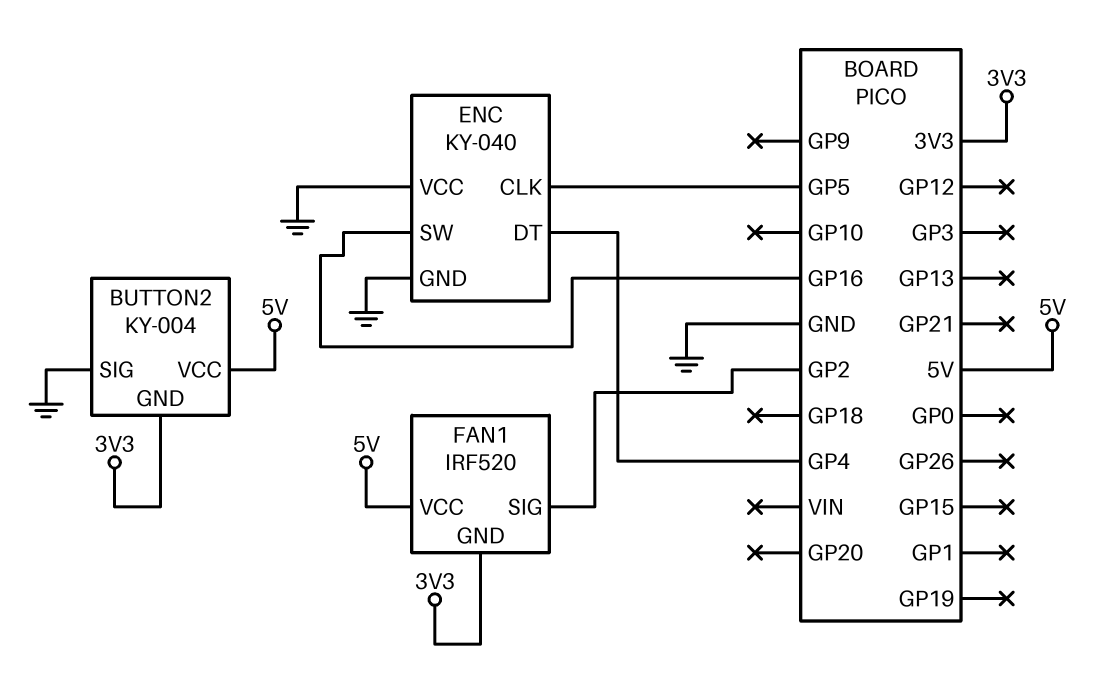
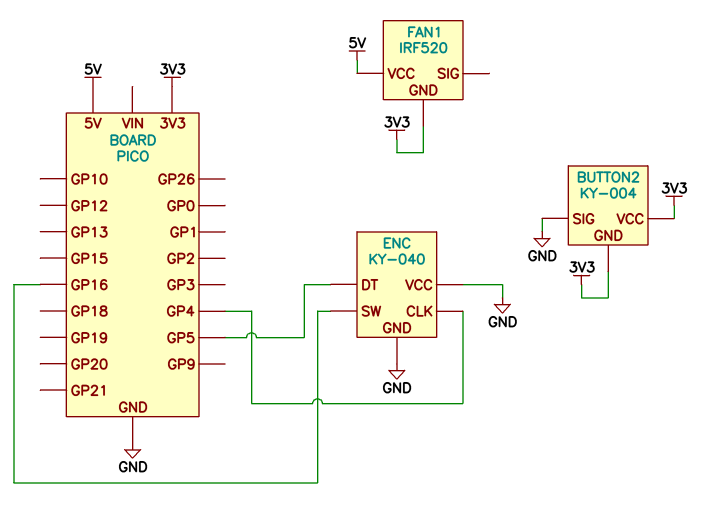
BUTTON2 pin VCC: 5V -> 3V3
ENC pin CLK: GP5 -> GP4
ENC pin DT: GP4 -> GP5
FAN1 pin SIG: GP2 -> none

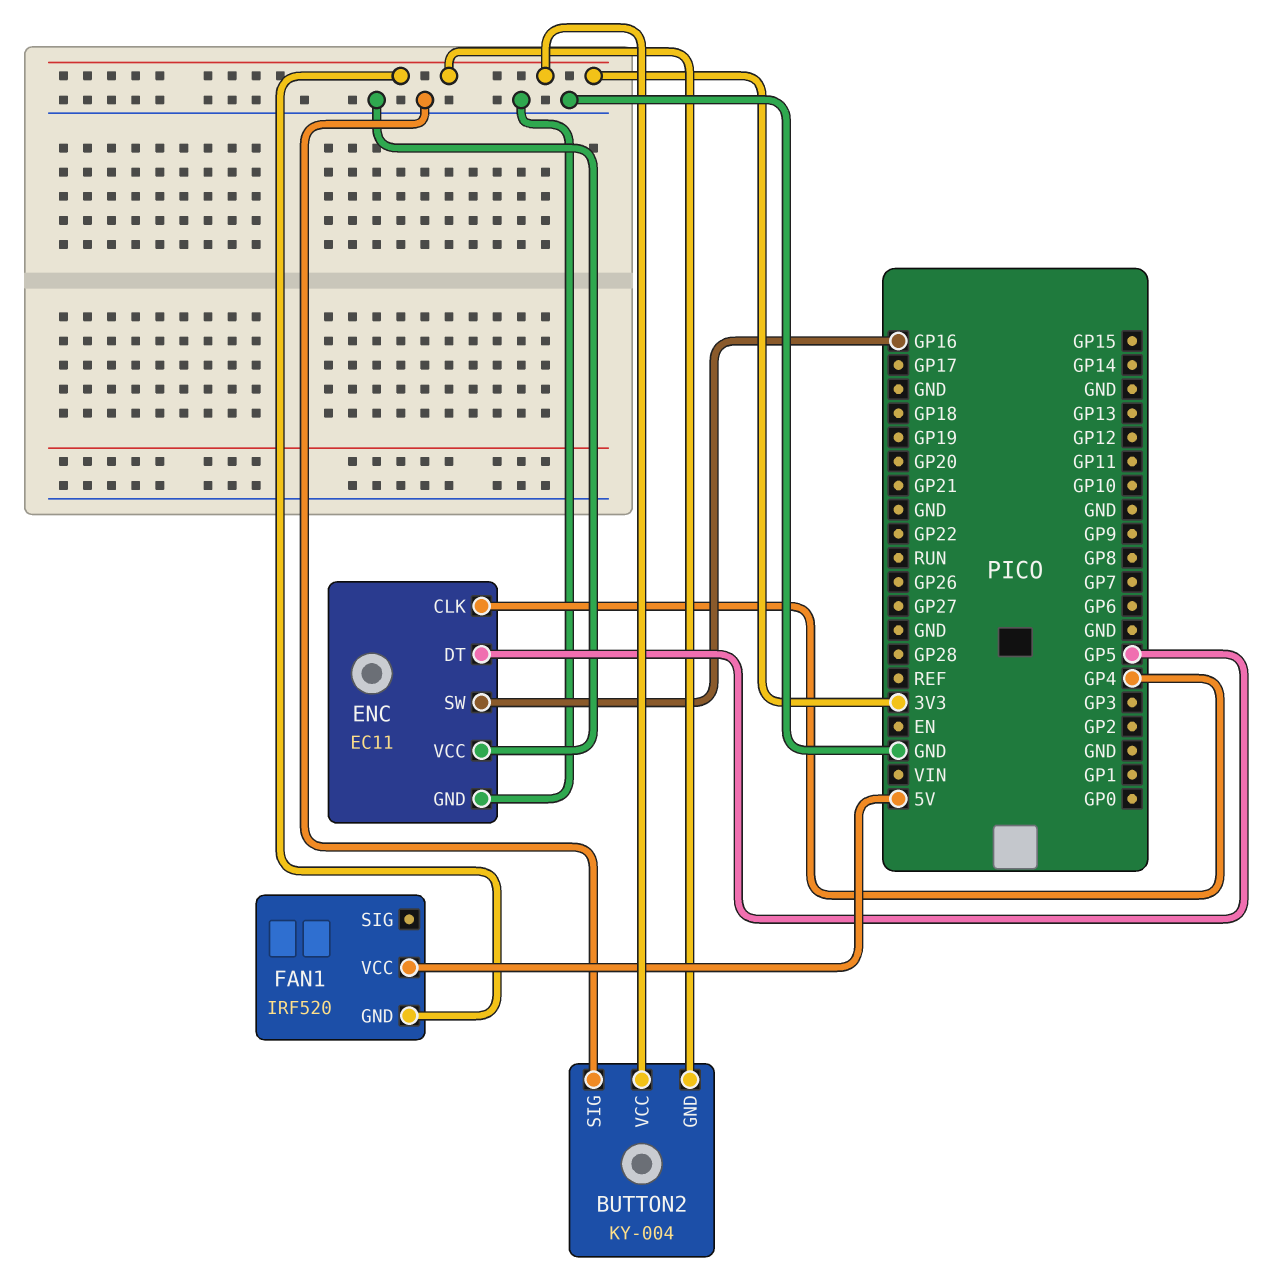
ENC: KY-040 -> EC11

